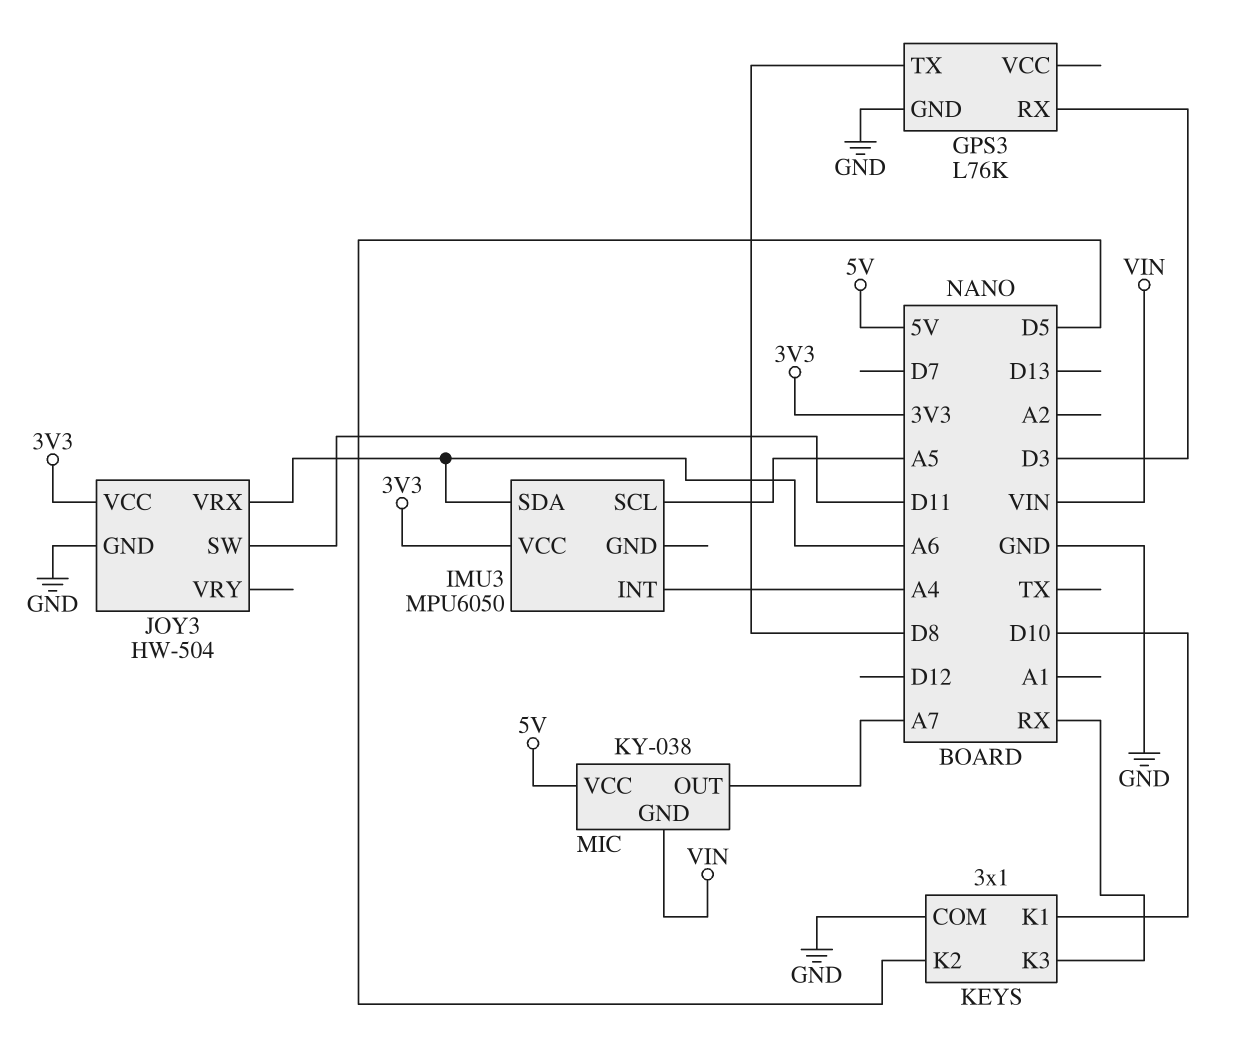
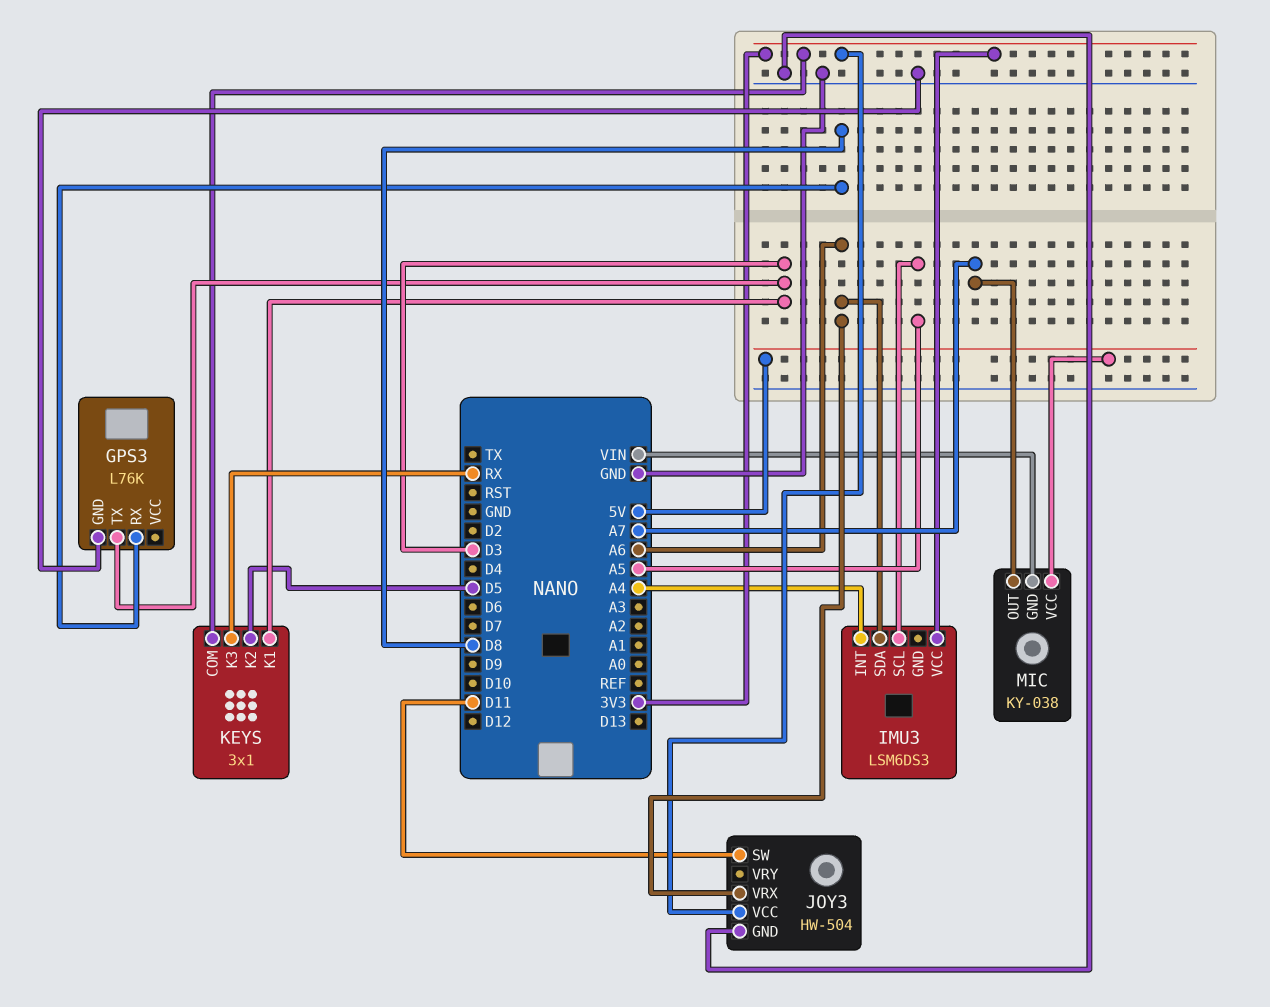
GPS3 pin RX: D3 -> D8
GPS3 pin TX: D8 -> D3
IMU3: MPU6050 -> LSM6DS3
KEYS pin COM: GND -> 3V3
KEYS pin K1: D10 -> D3

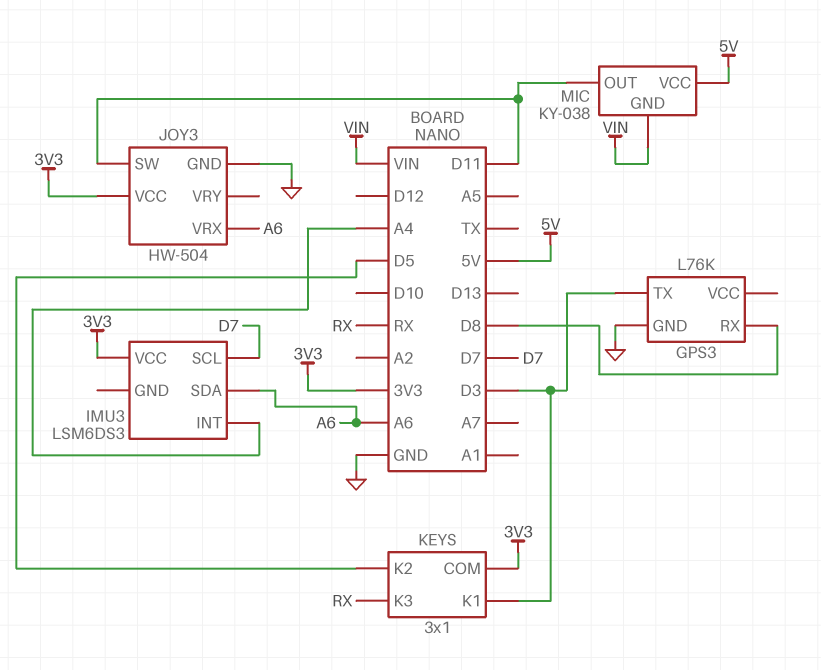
IMU3 pin SCL: A5 -> D7
MIC pin OUT: A7 -> D11

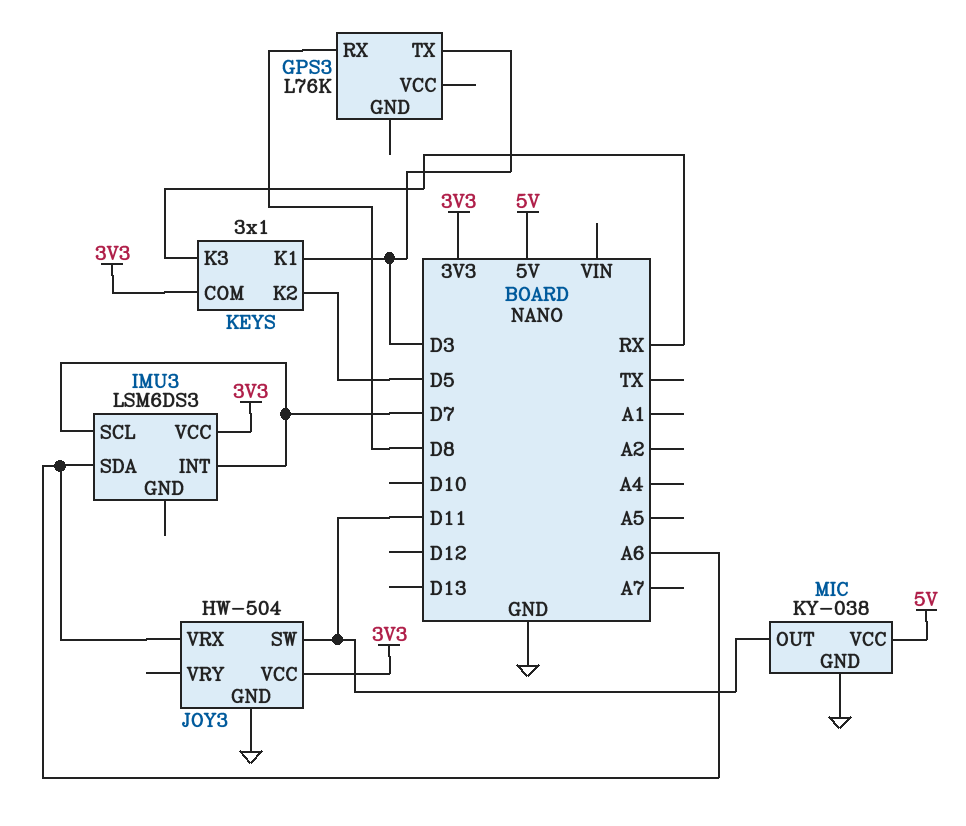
GPS3 pin GND: GND -> none
IMU3 pin INT: A4 -> D7
MIC pin GND: VIN -> GND

